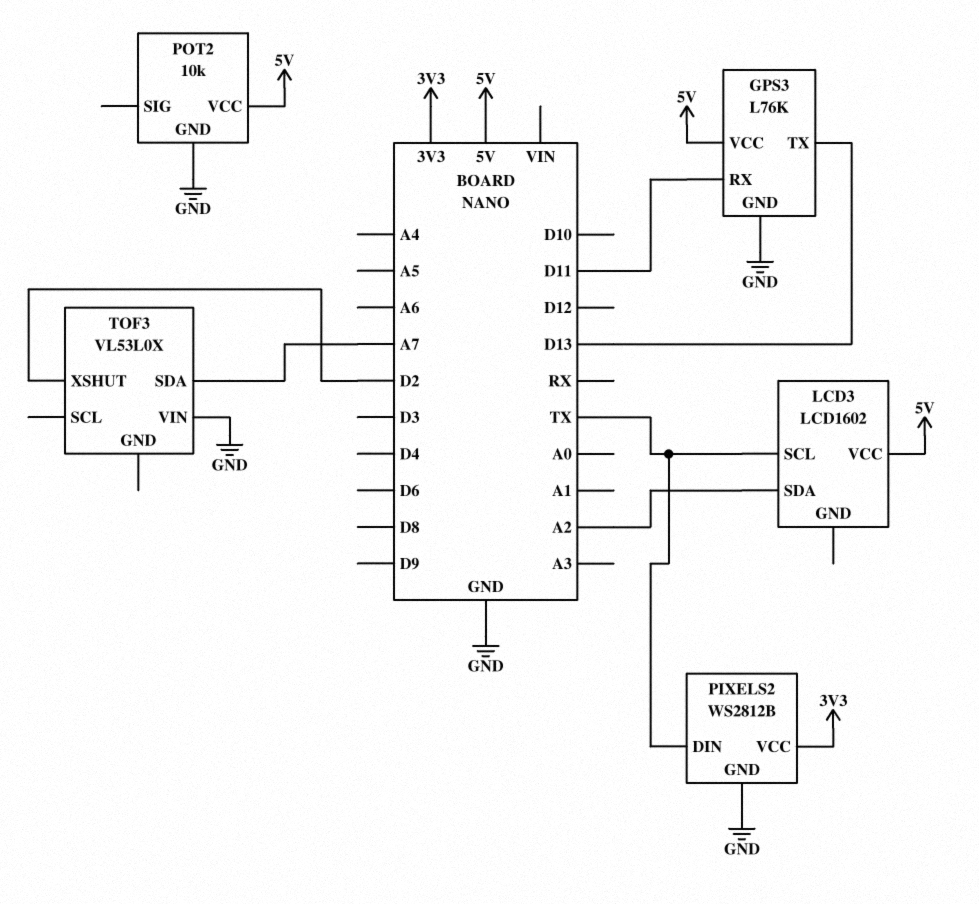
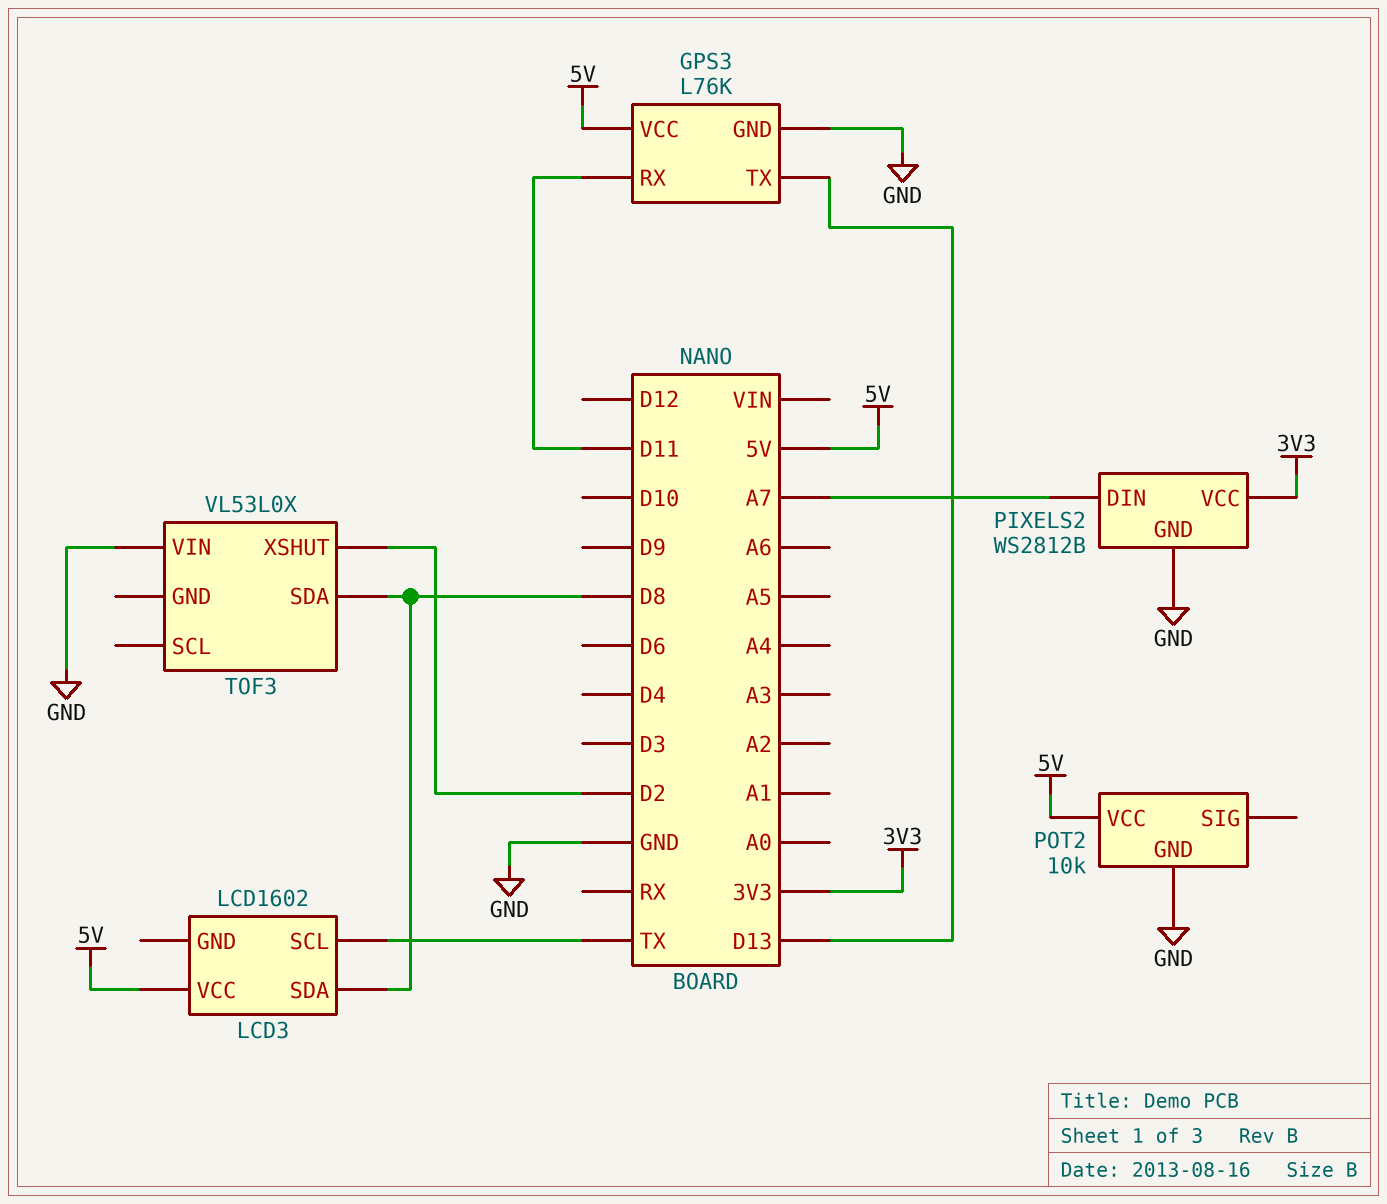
LCD3 pin SDA: A2 -> D8
PIXELS2 pin DIN: TX -> A7
TOF3 pin SDA: A7 -> D8

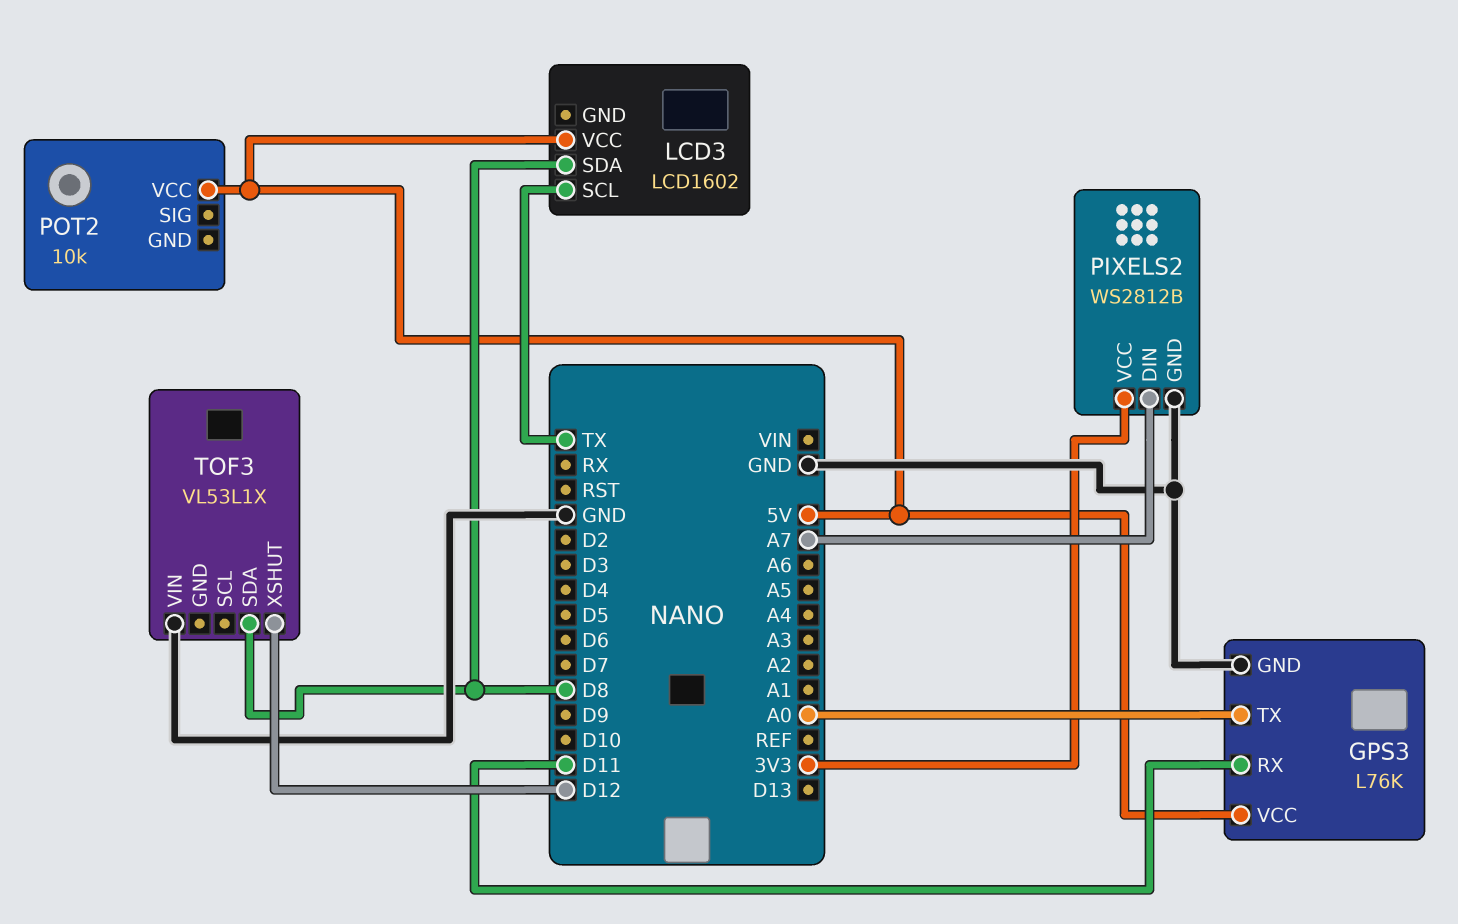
GPS3 pin TX: D13 -> A0
POT2 pin GND: GND -> none
TOF3: VL53L0X -> VL53L1X
TOF3 pin XSHUT: D2 -> D12

